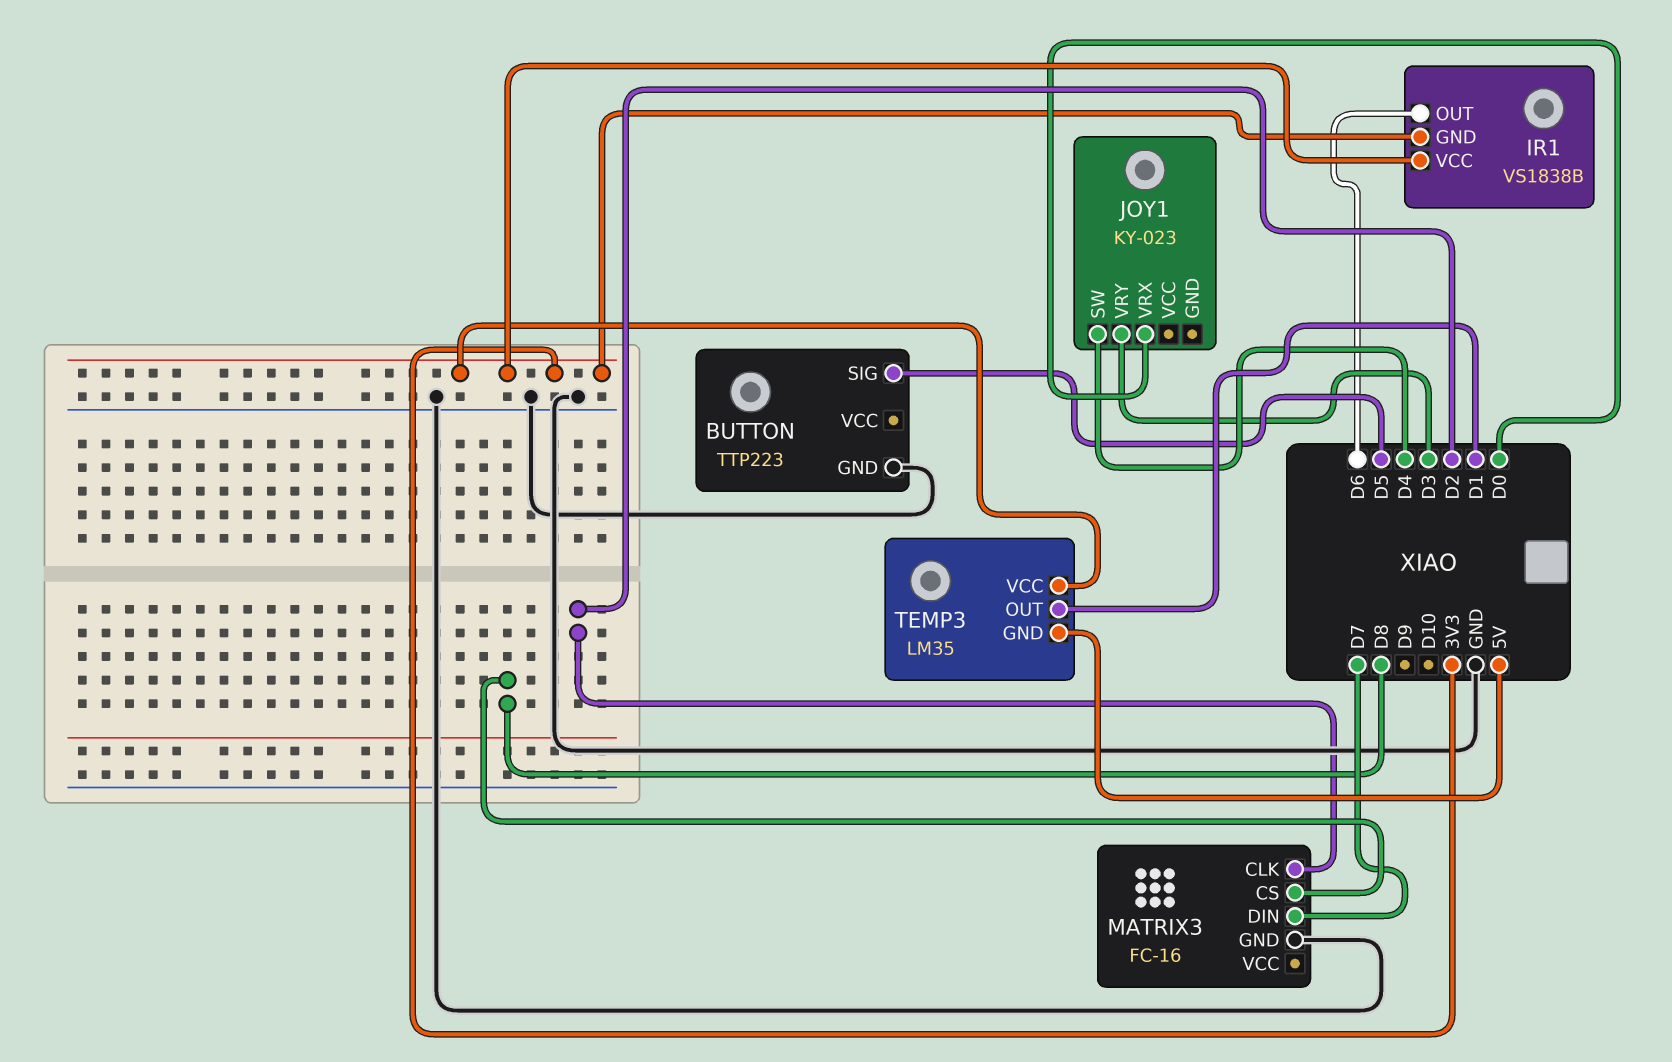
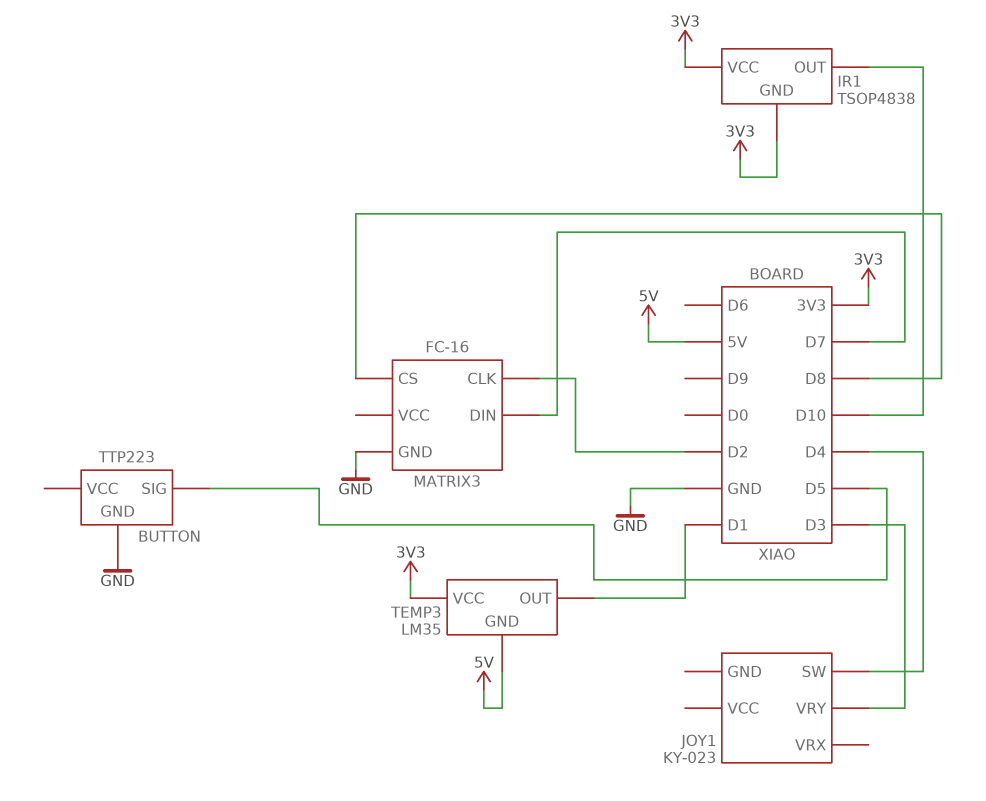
IR1: VS1838B -> TSOP4838
IR1 pin OUT: D6 -> D10
JOY1 pin VRX: D0 -> none

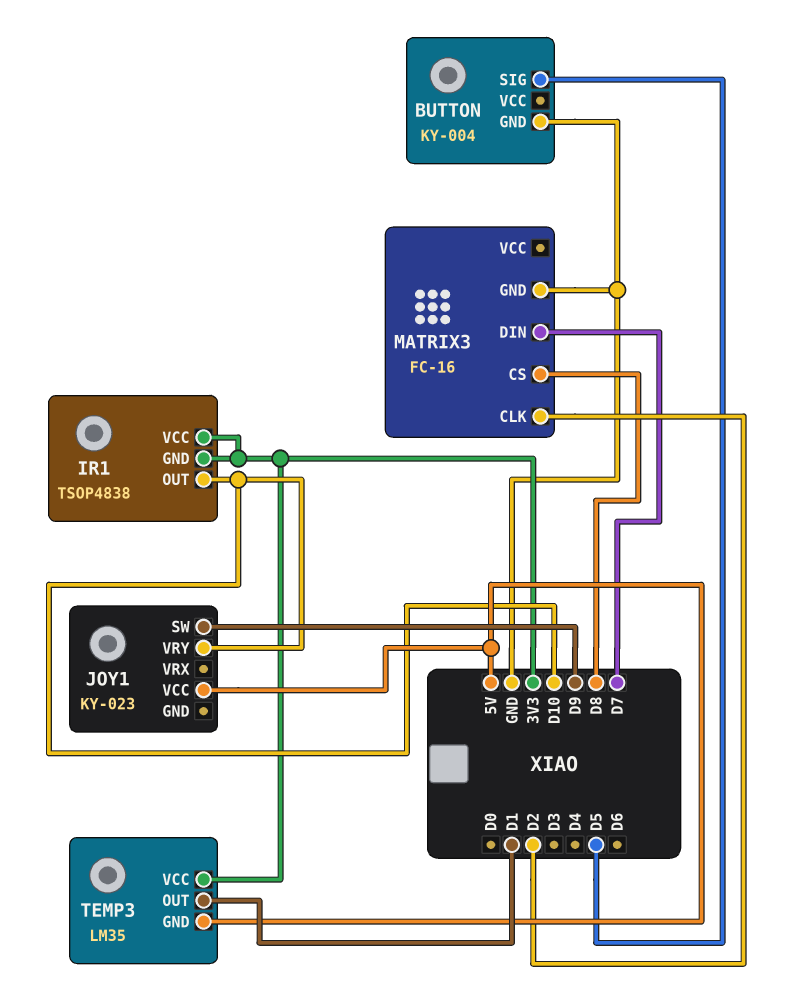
BUTTON: TTP223 -> KY-004
JOY1 pin SW: D4 -> D9
JOY1 pin VCC: none -> 5V
JOY1 pin VRY: D3 -> D10

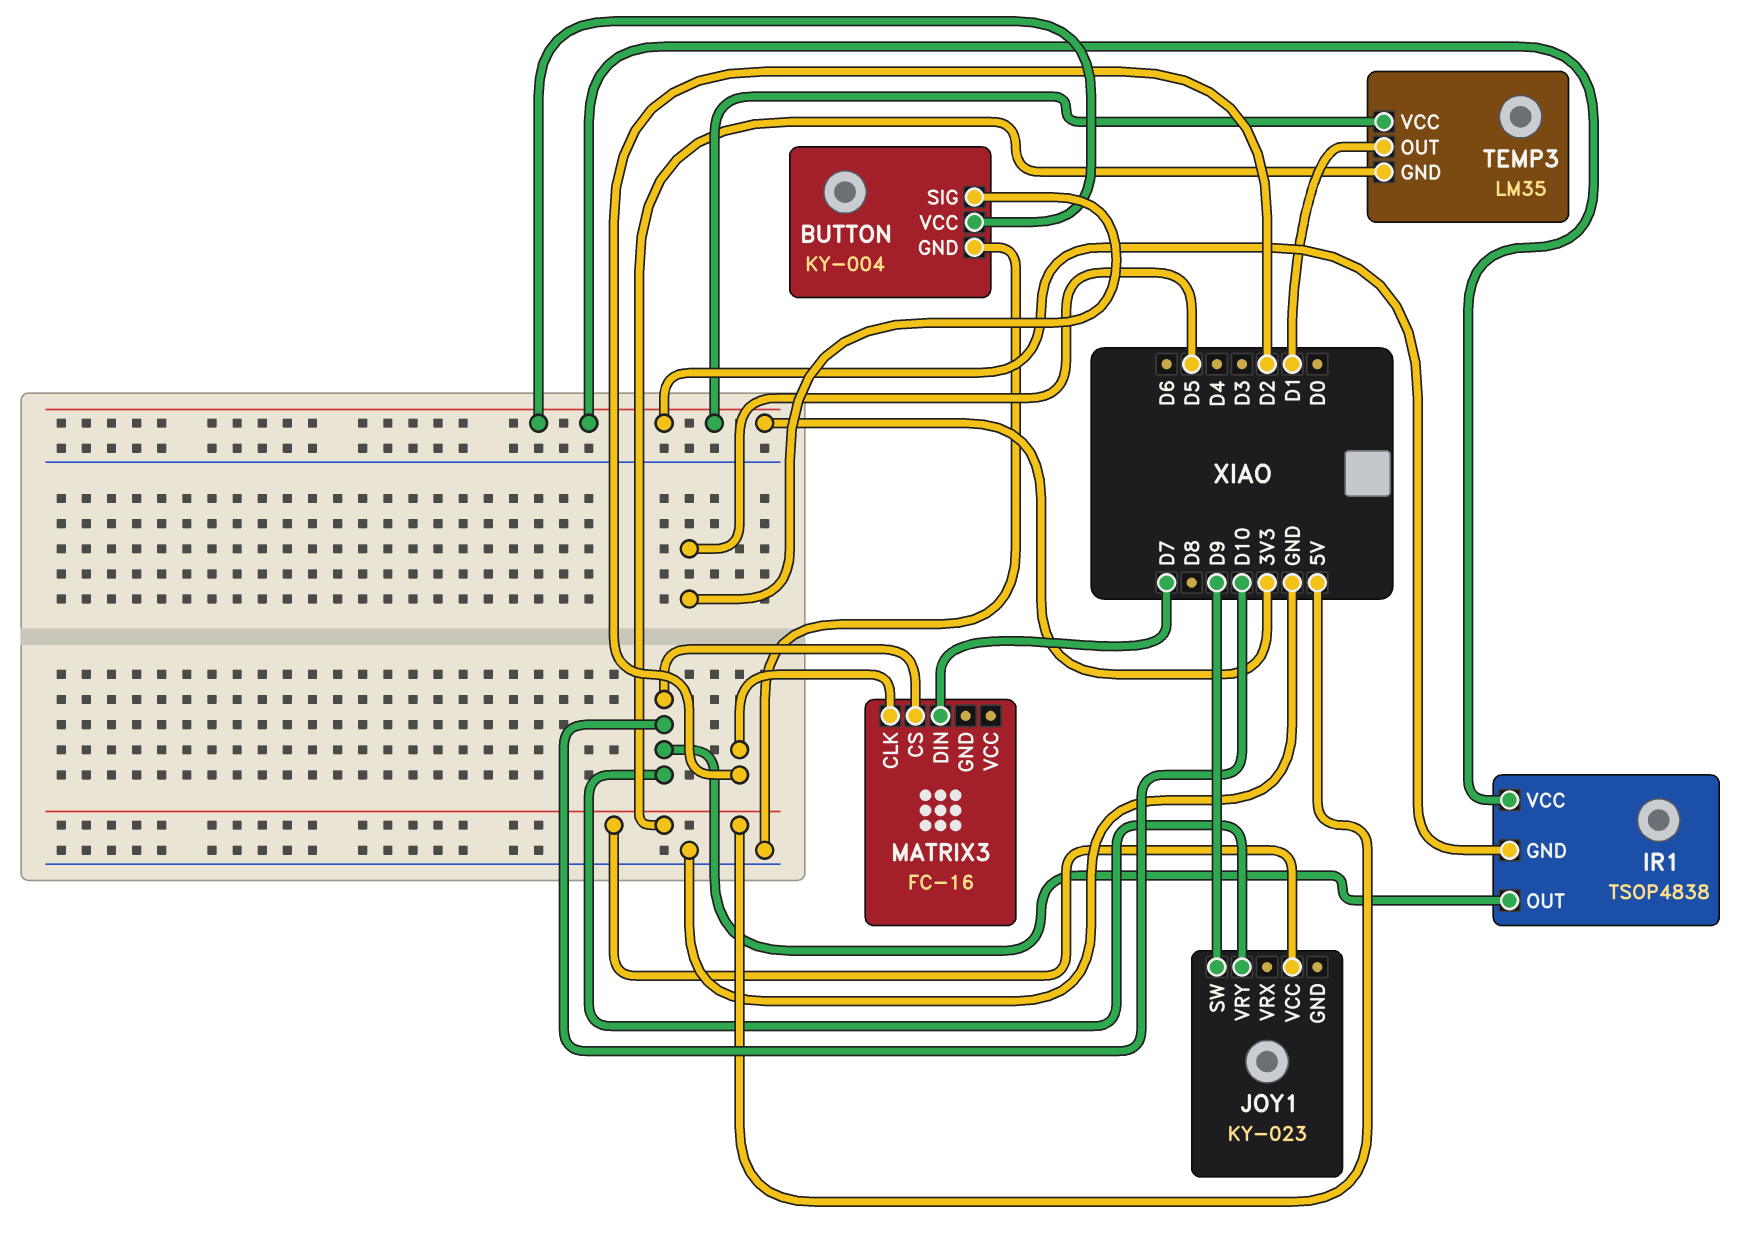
BUTTON pin VCC: none -> 3V3
MATRIX3 pin CS: D8 -> D10
MATRIX3 pin GND: GND -> none

